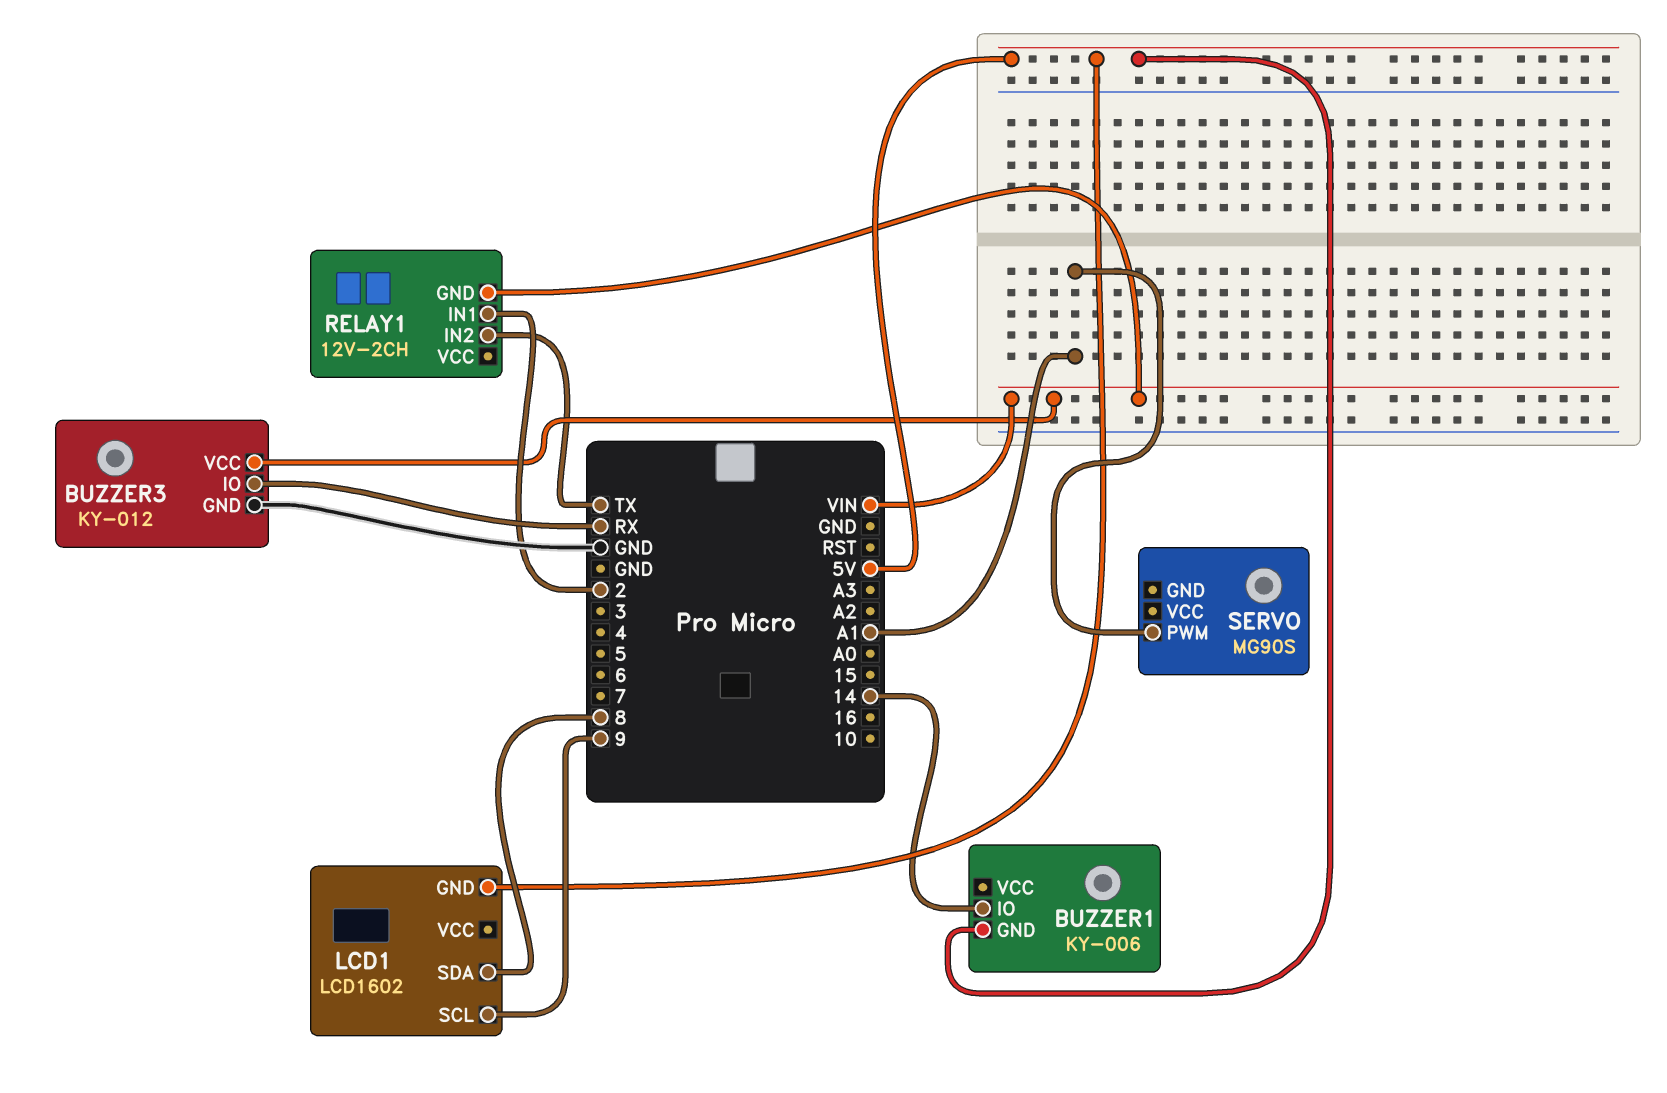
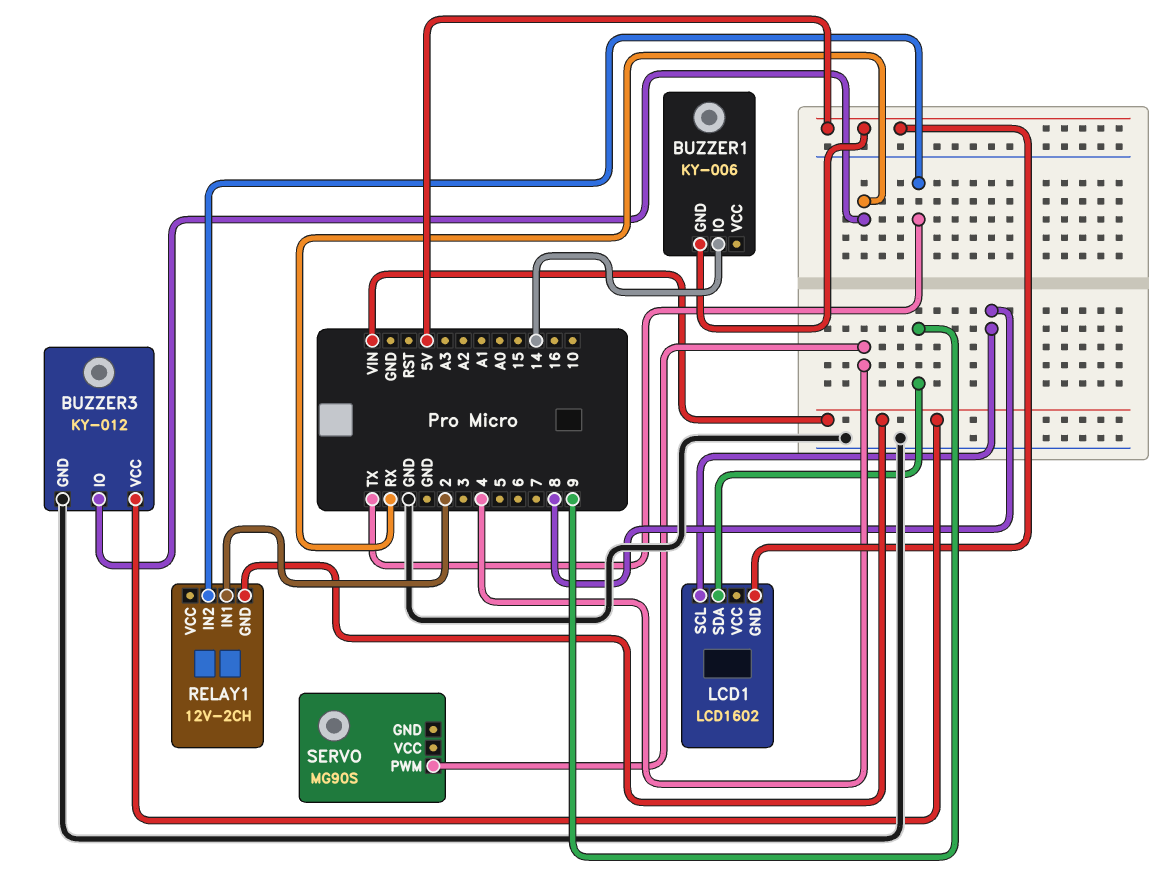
LCD1 pin SCL: 9 -> 8
LCD1 pin SDA: 8 -> 9
SERVO pin PWM: A1 -> 4

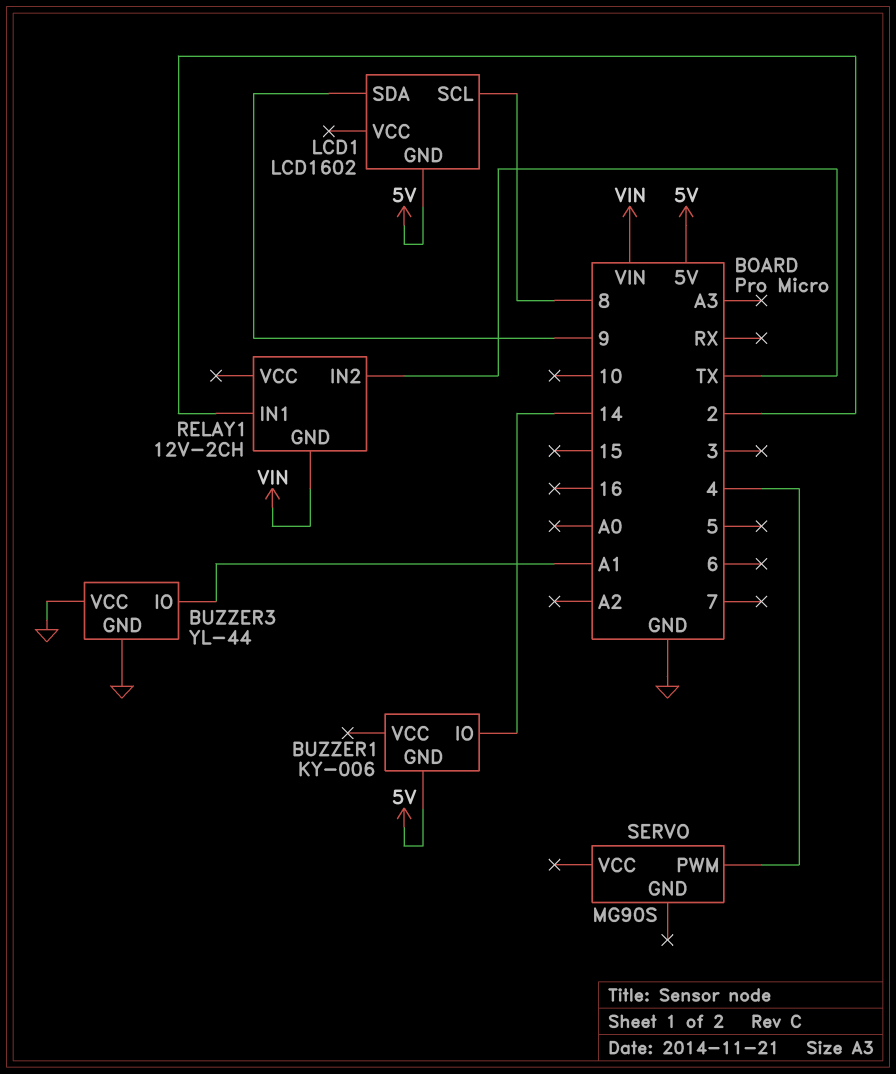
BUZZER3: KY-012 -> YL-44
BUZZER3 pin IO: RX -> A1
BUZZER3 pin VCC: VIN -> GND

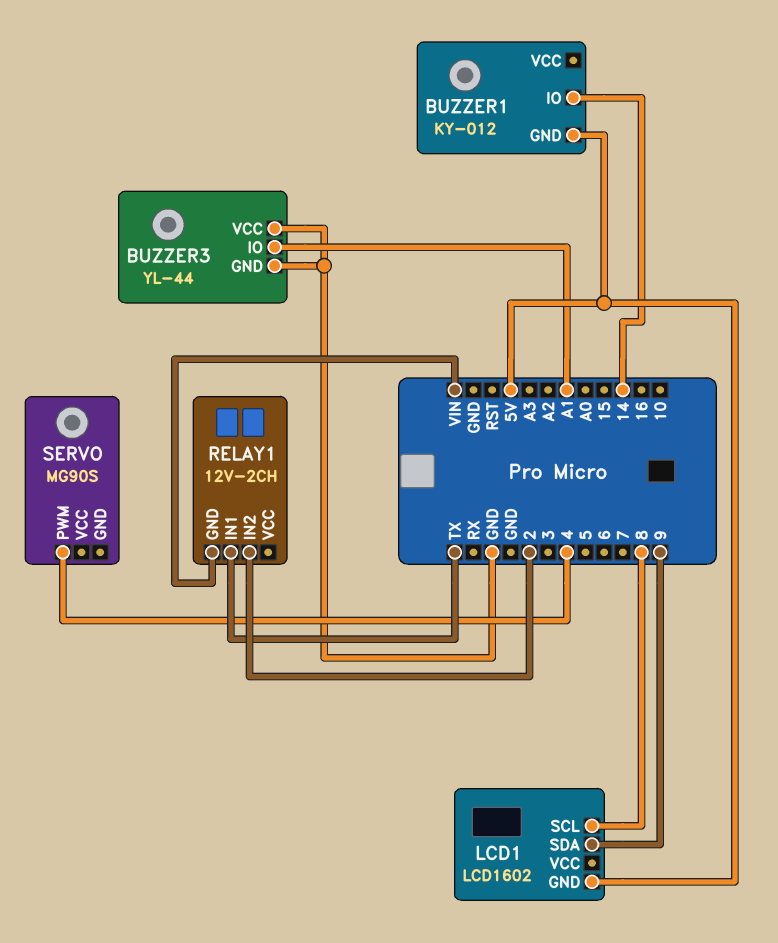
BUZZER1: KY-006 -> KY-012
RELAY1 pin IN1: 2 -> TX
RELAY1 pin IN2: TX -> 2

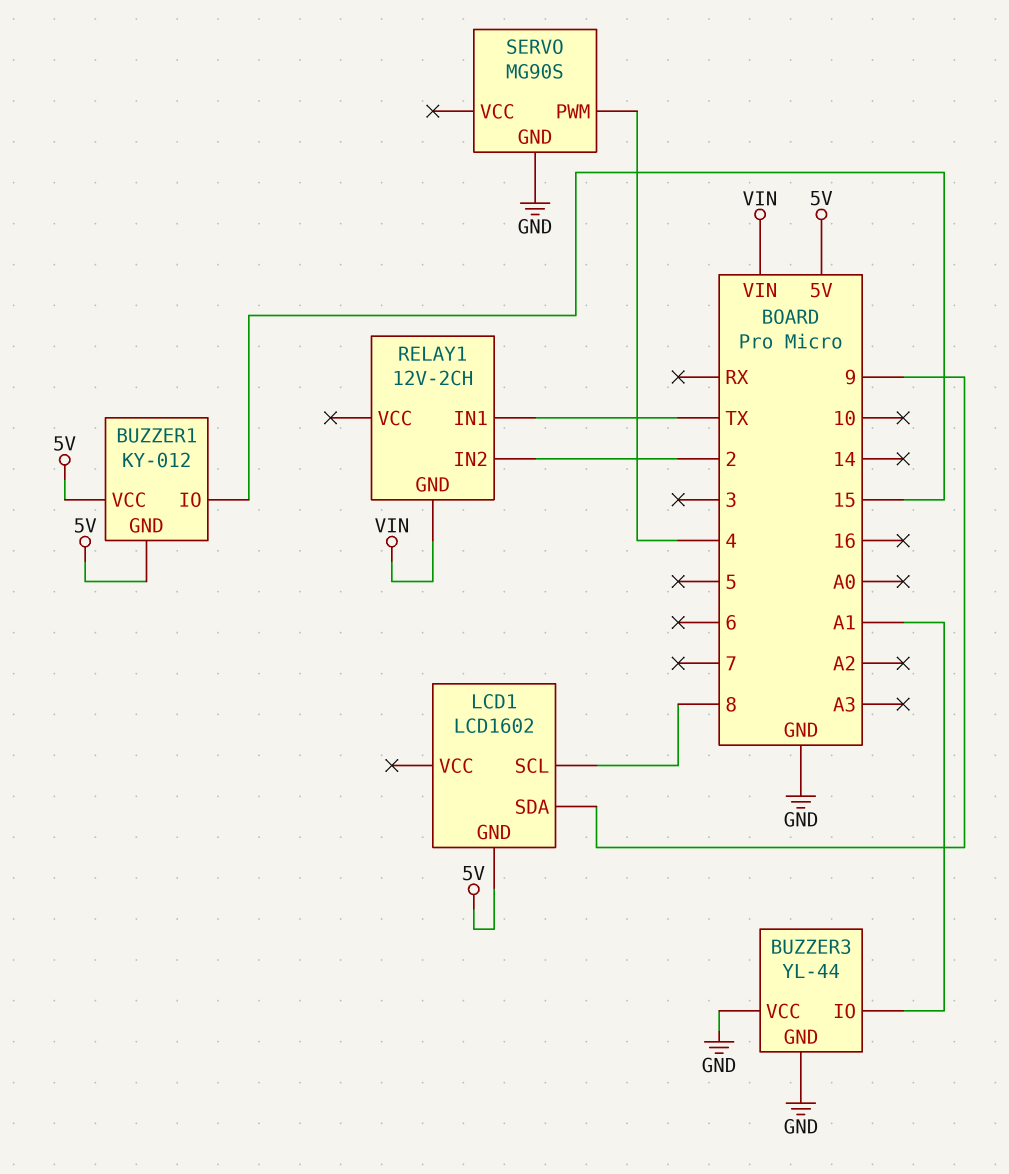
BUZZER1 pin IO: 14 -> 15
BUZZER1 pin VCC: none -> 5V
SERVO pin GND: none -> GND

